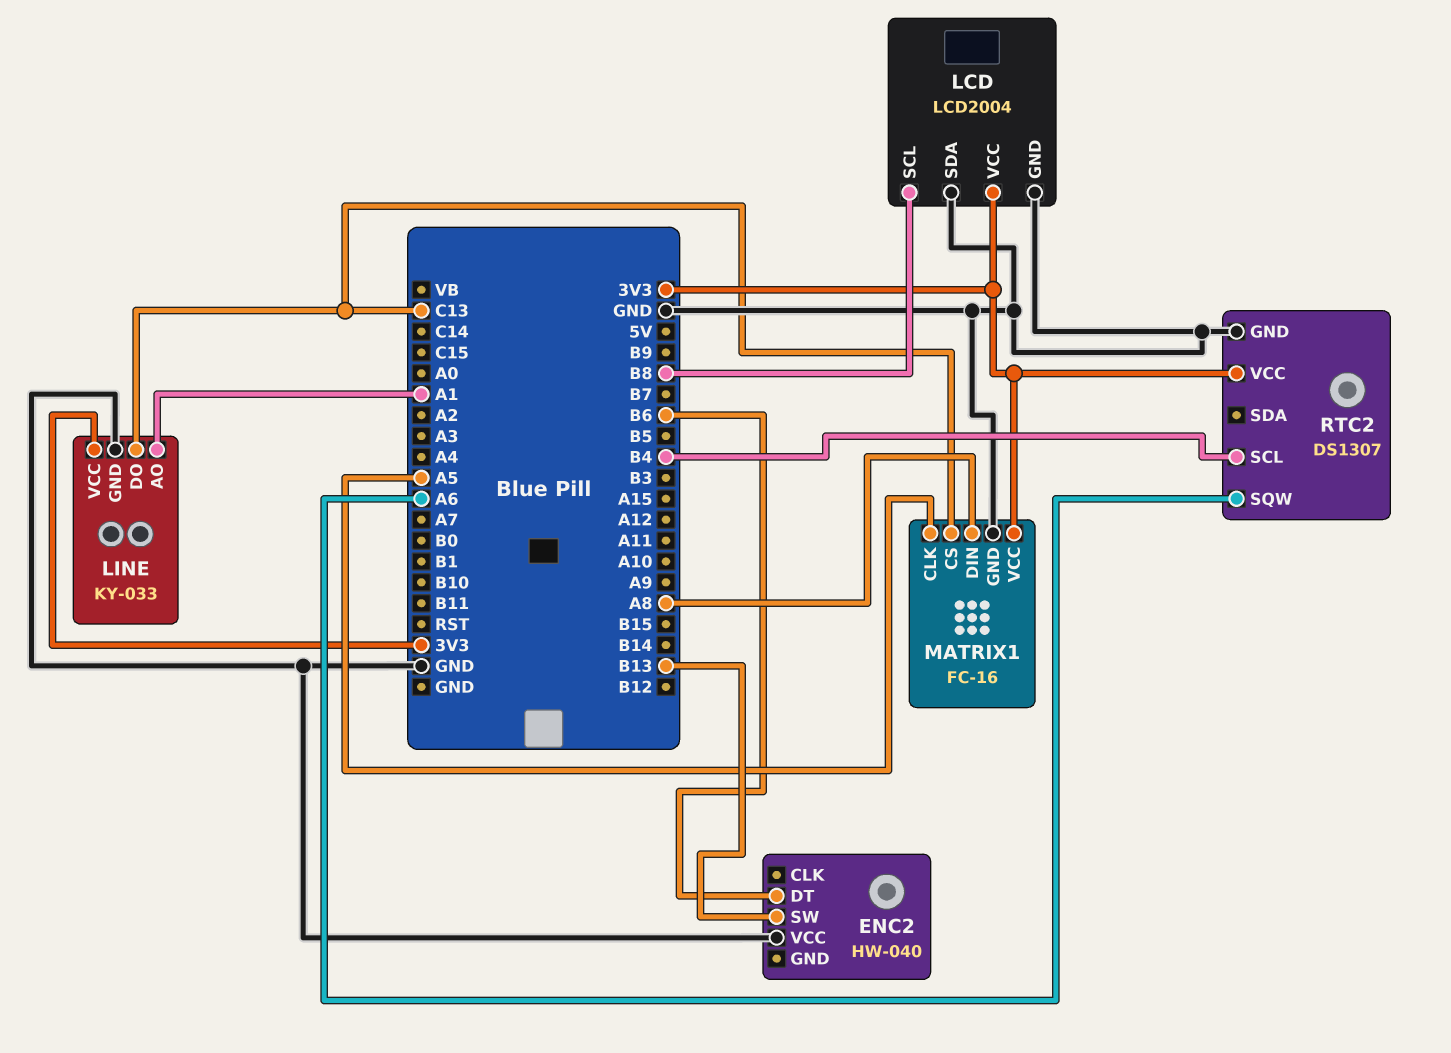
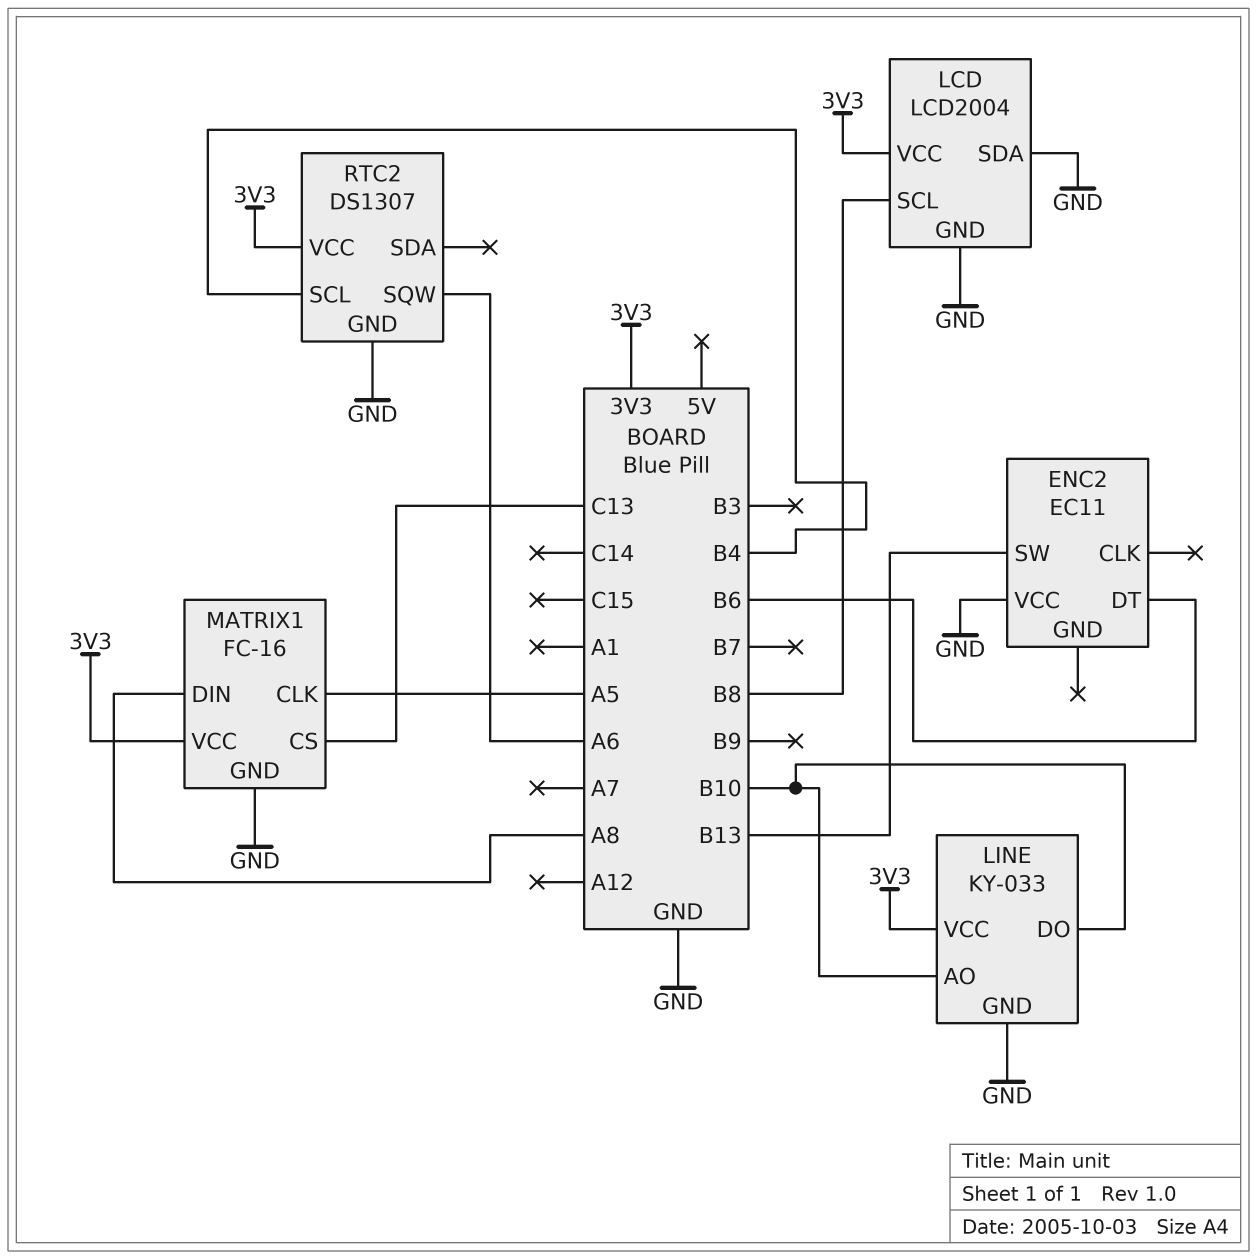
ENC2: HW-040 -> EC11
LINE pin AO: A1 -> B10
LINE pin DO: C13 -> B10

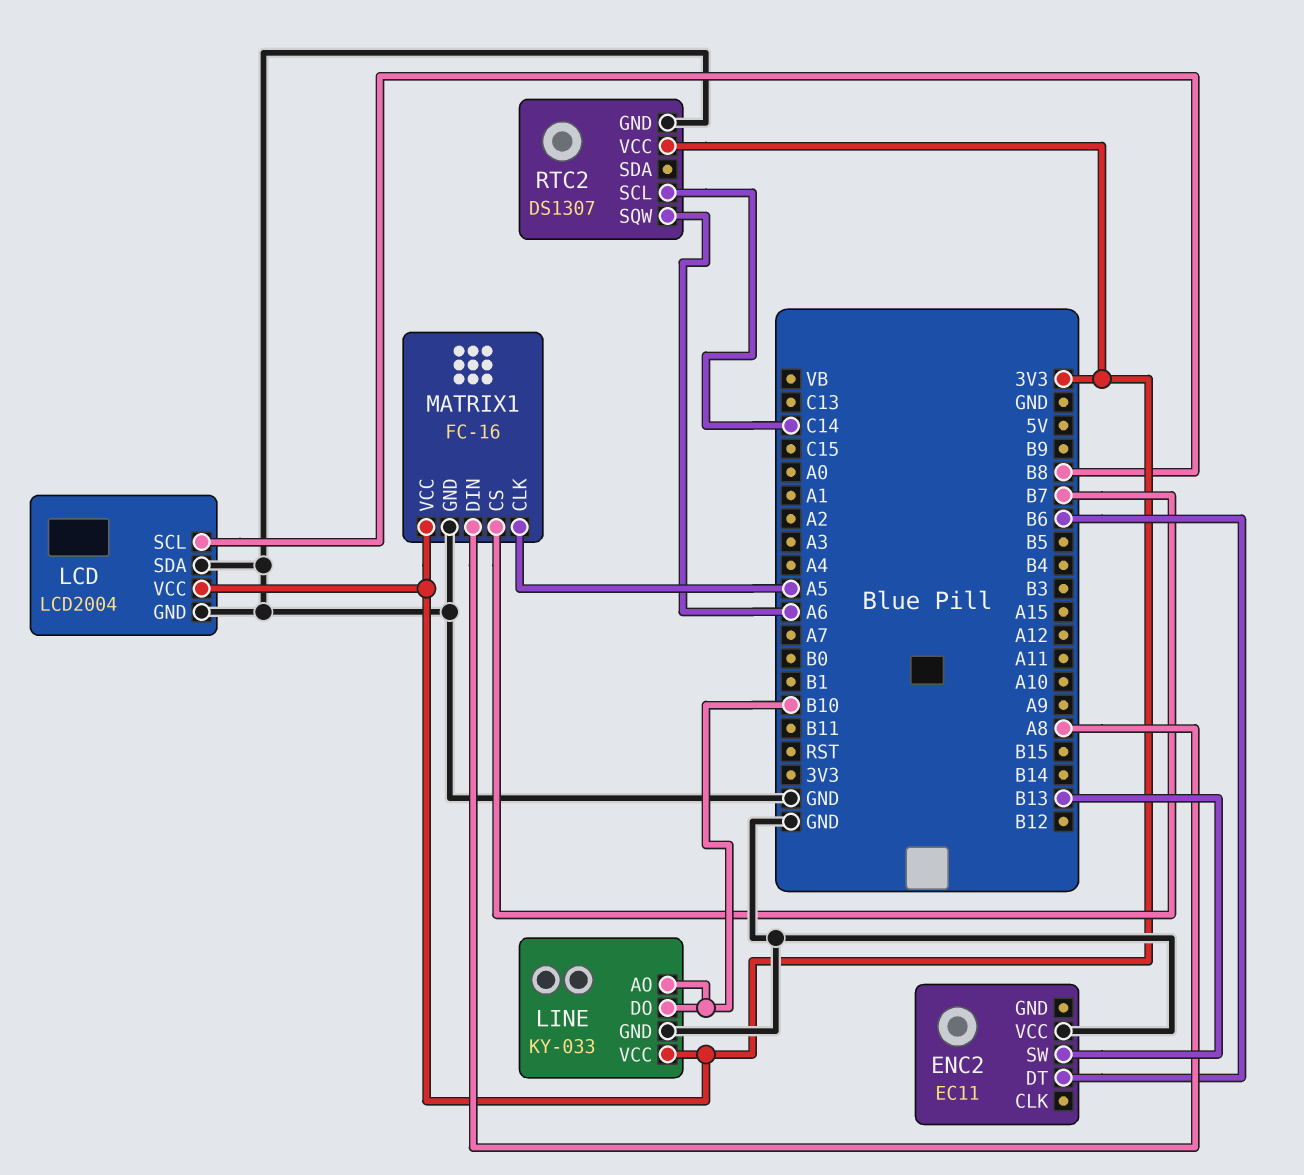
MATRIX1 pin CS: C13 -> B7
RTC2 pin SCL: B4 -> C14

